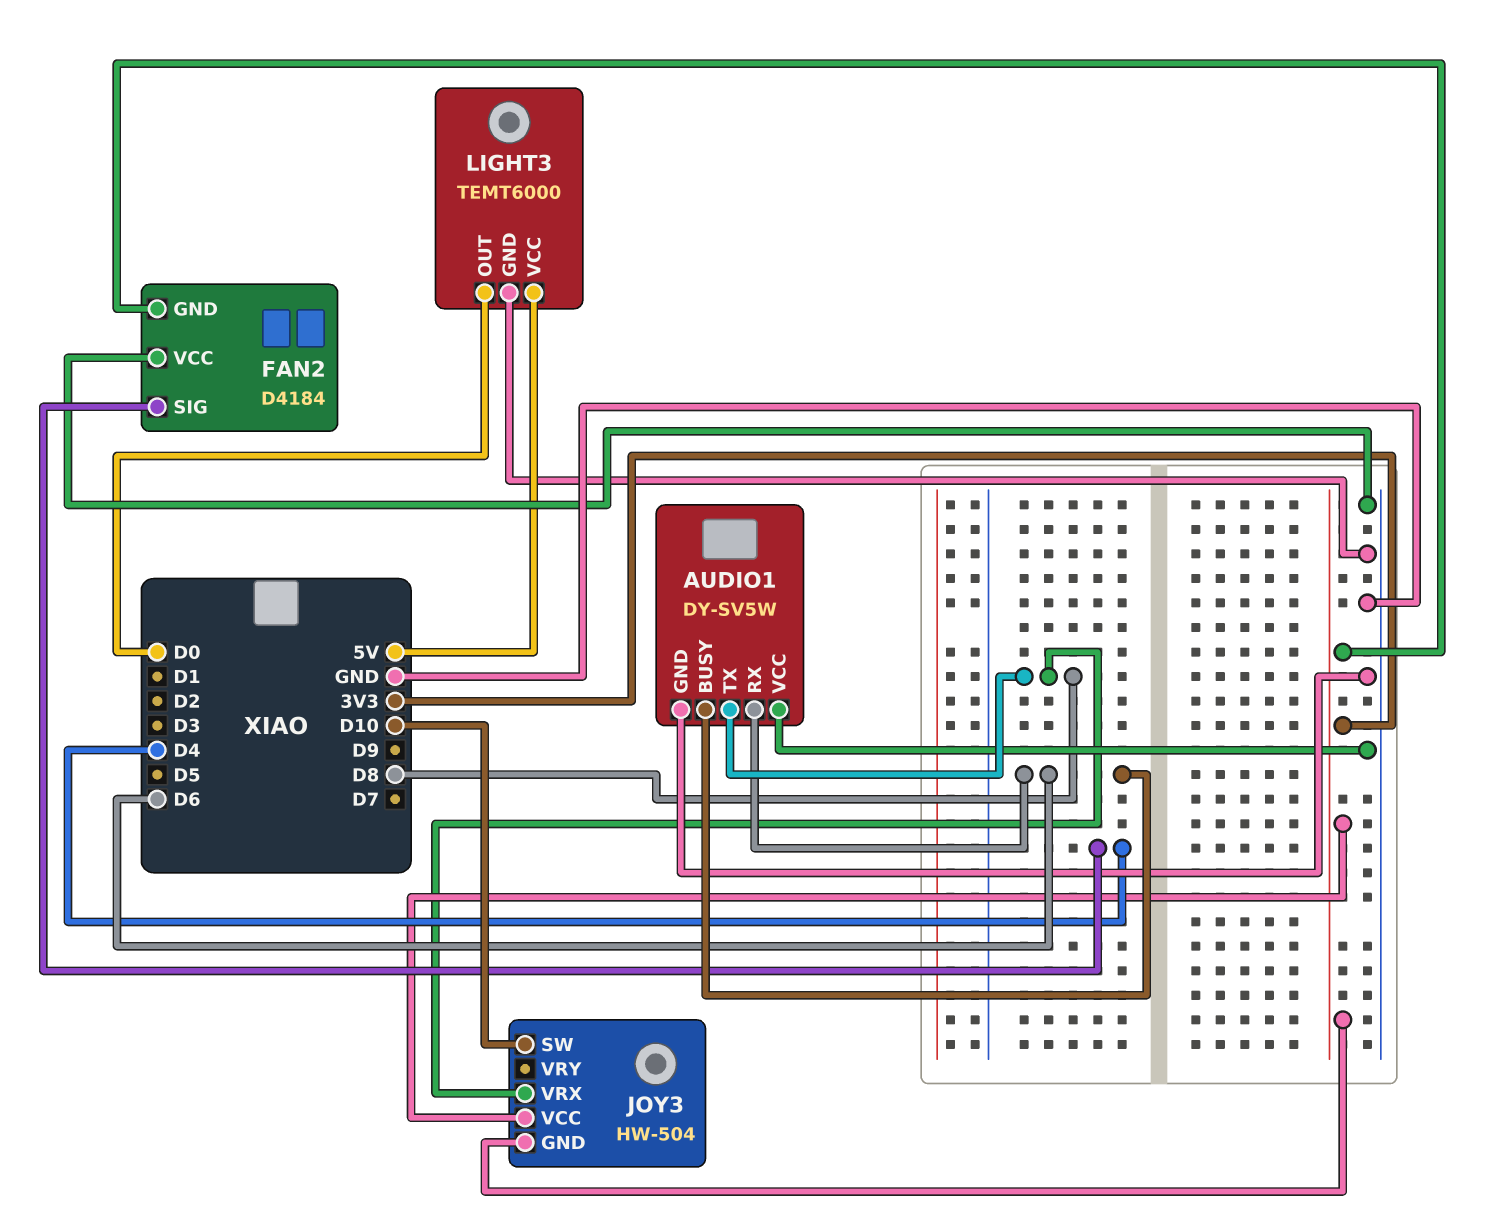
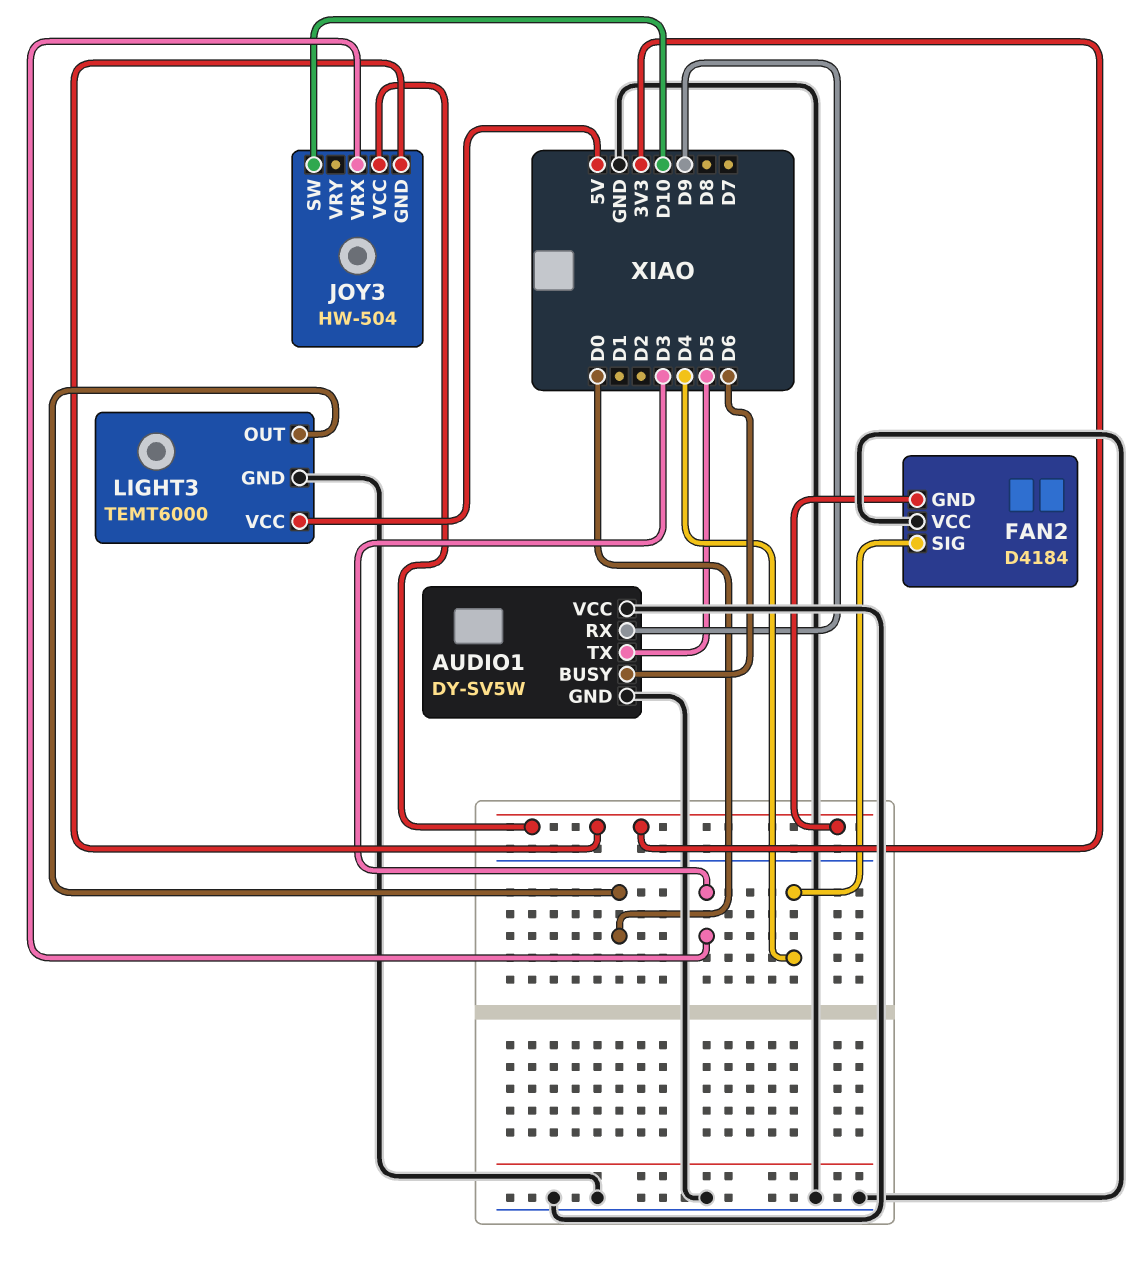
AUDIO1 pin RX: D6 -> D9
AUDIO1 pin TX: D8 -> D5
JOY3 pin VRX: D8 -> D3

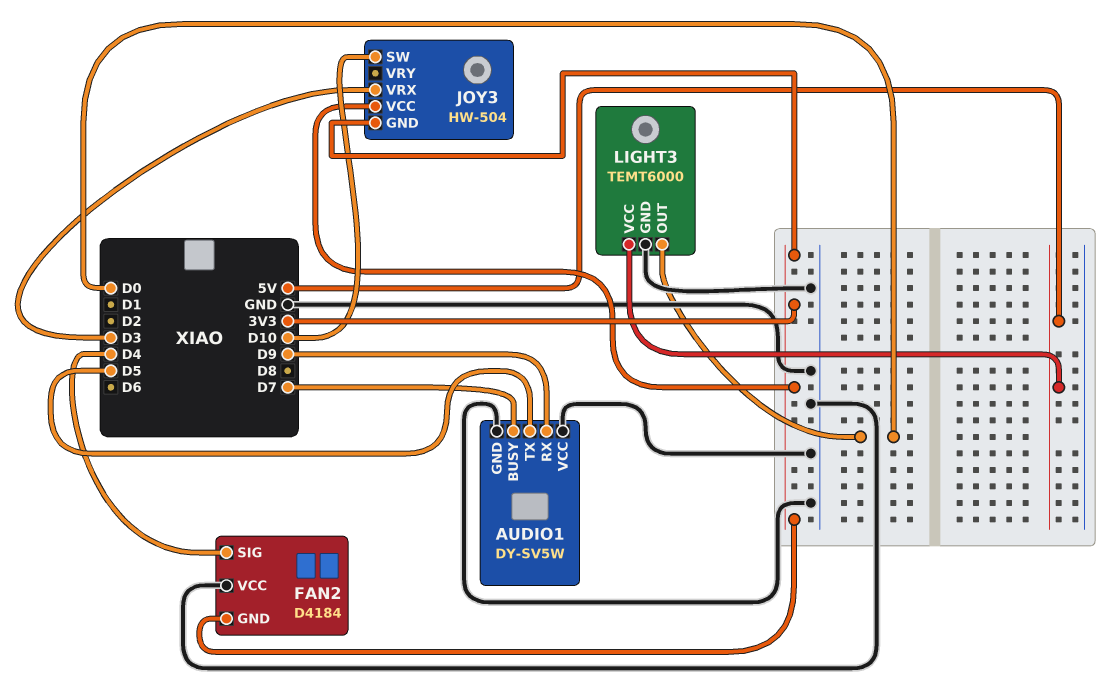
AUDIO1 pin BUSY: D6 -> D7

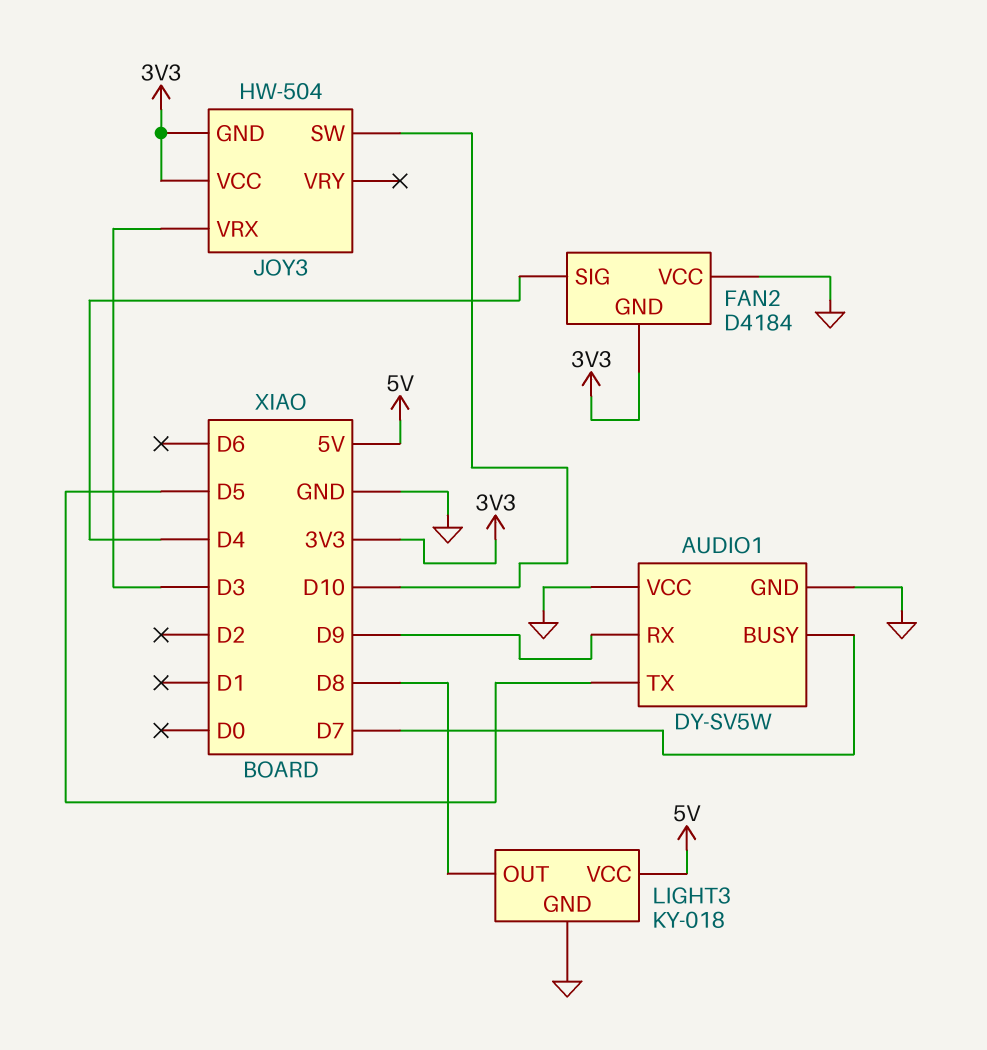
LIGHT3: TEMT6000 -> KY-018
LIGHT3 pin OUT: D0 -> D8

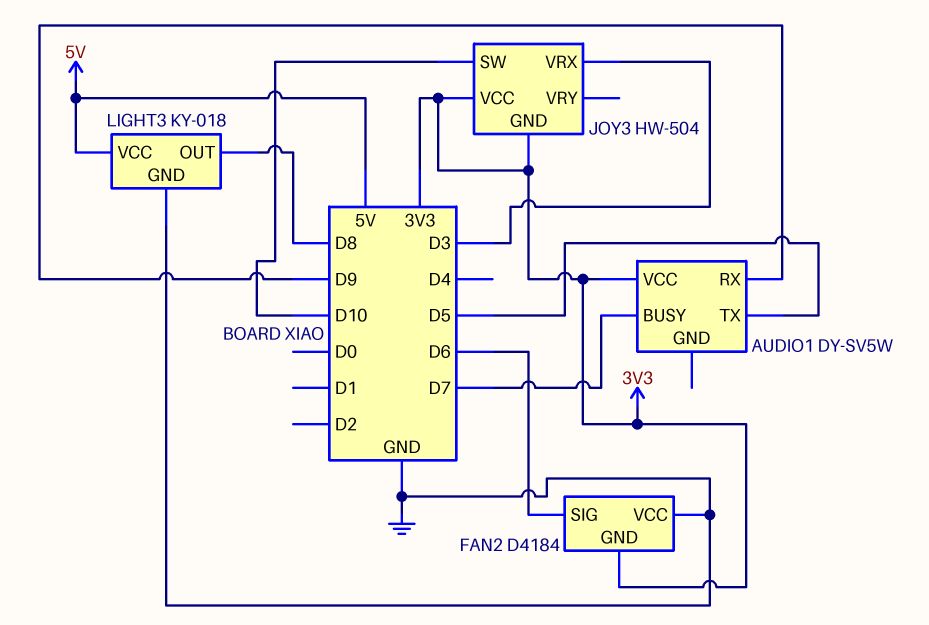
AUDIO1 pin GND: GND -> none
AUDIO1 pin VCC: GND -> 3V3
FAN2 pin SIG: D4 -> D6

